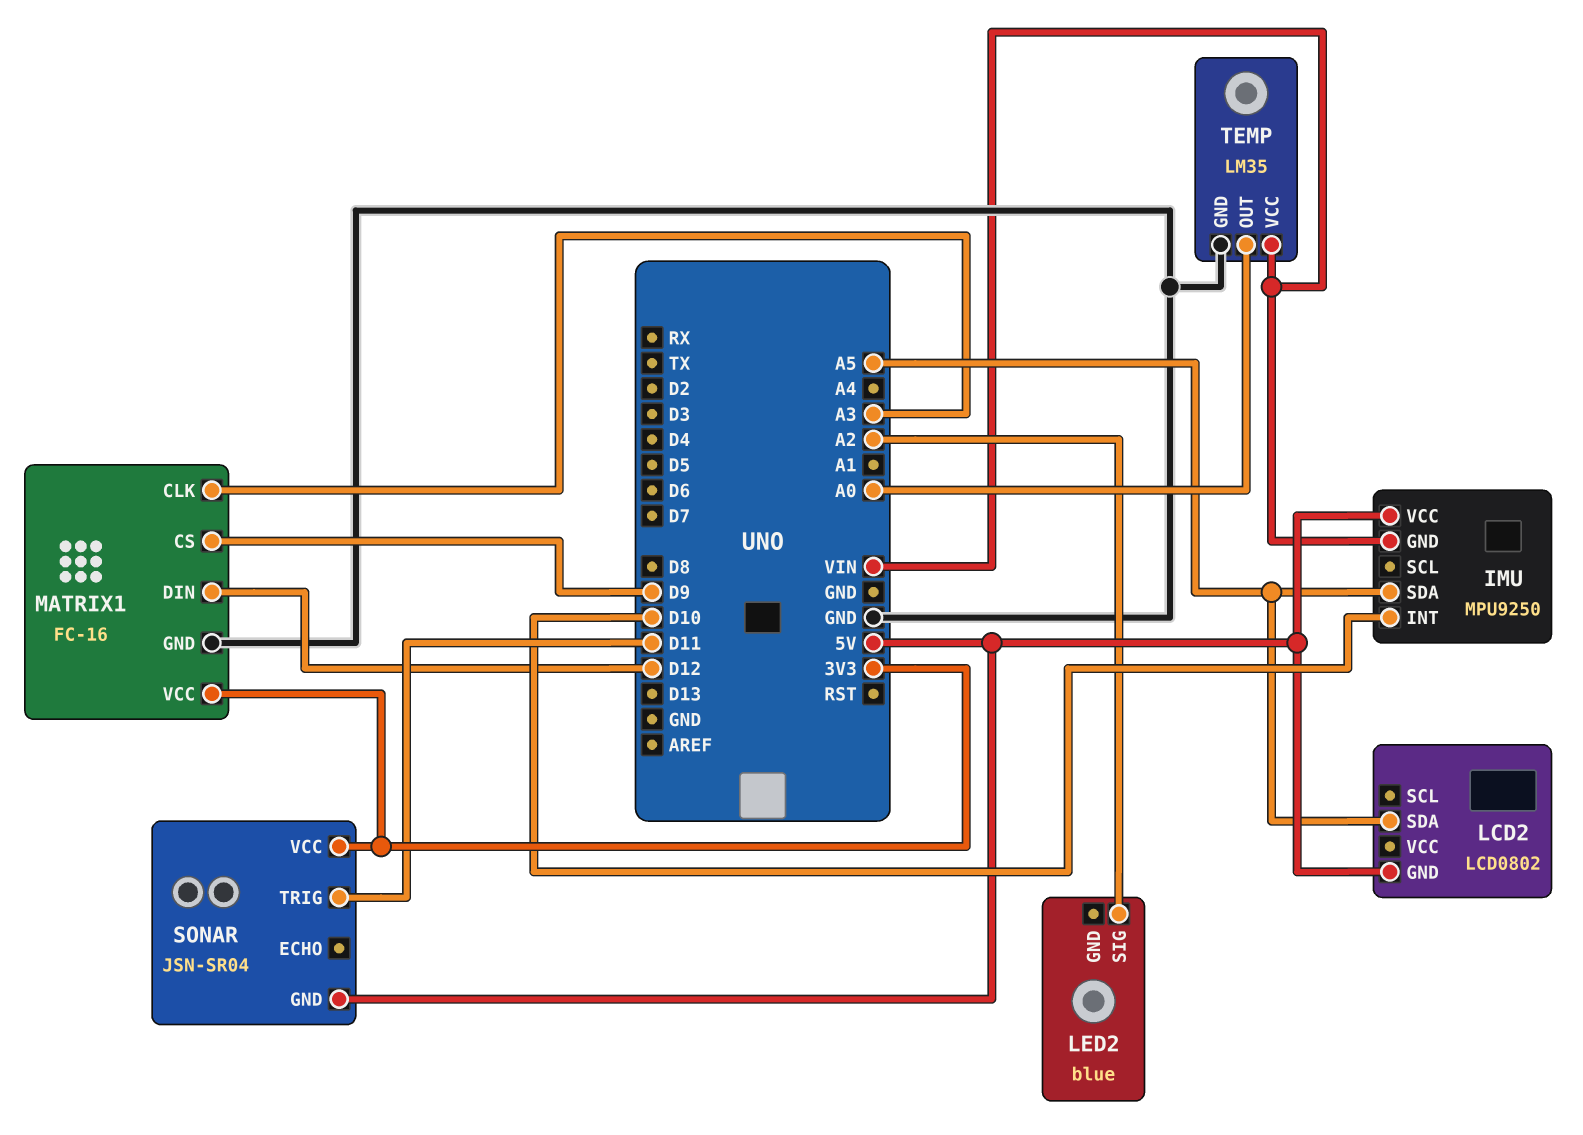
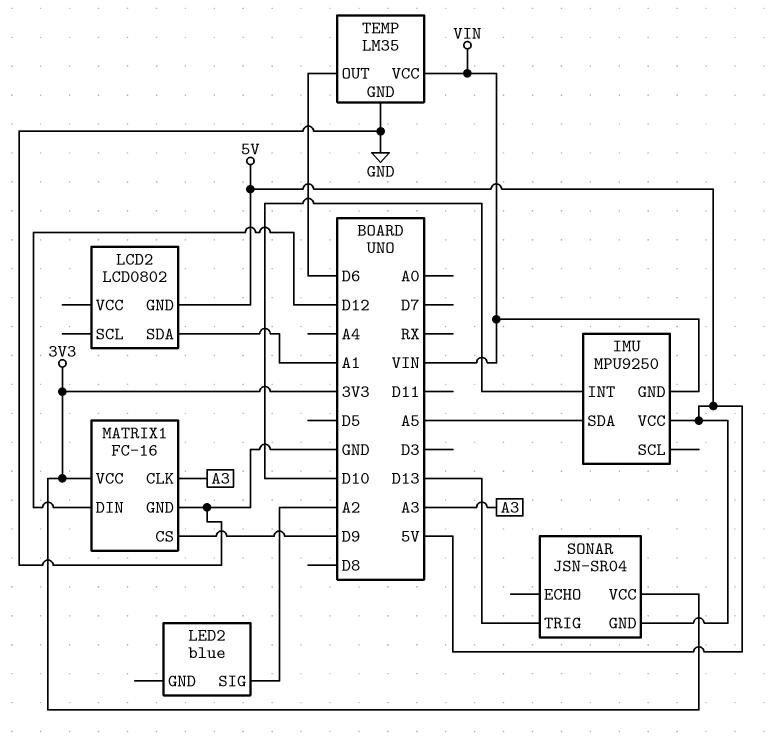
LCD2 pin SDA: A5 -> A1
SONAR pin TRIG: D11 -> D13
TEMP pin OUT: A0 -> D6

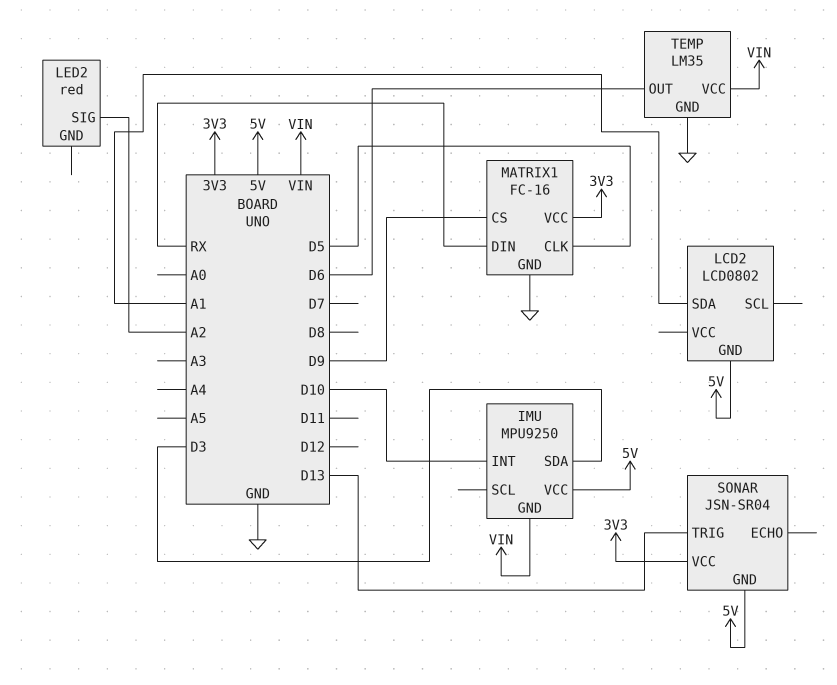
IMU pin SDA: A5 -> D3
LED2: blue -> red
MATRIX1 pin CLK: A3 -> D5
MATRIX1 pin DIN: D12 -> RX

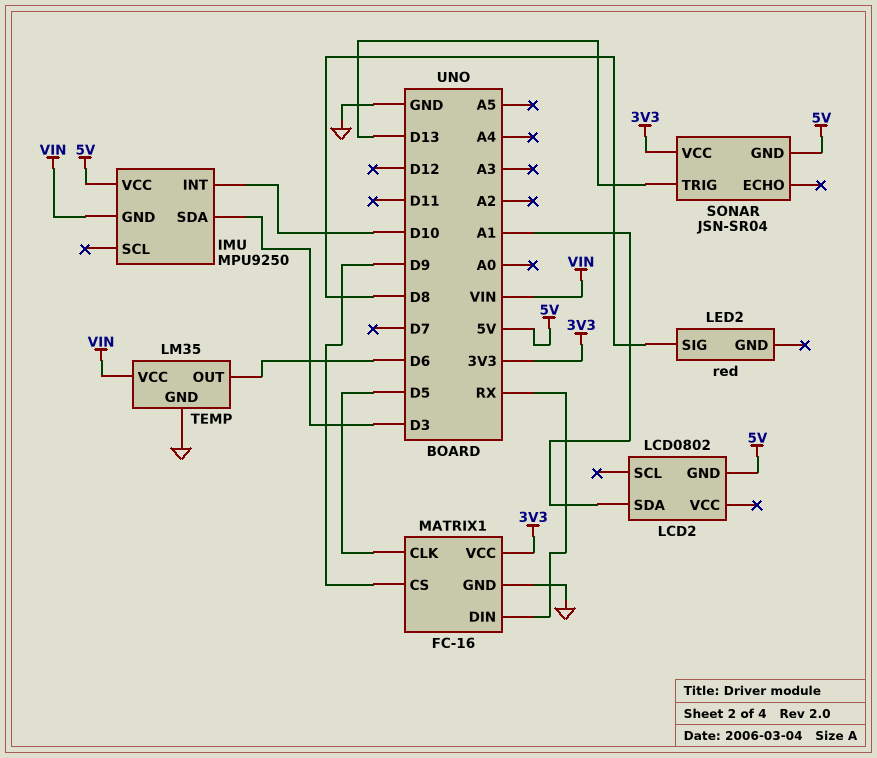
LED2 pin SIG: A2 -> D8

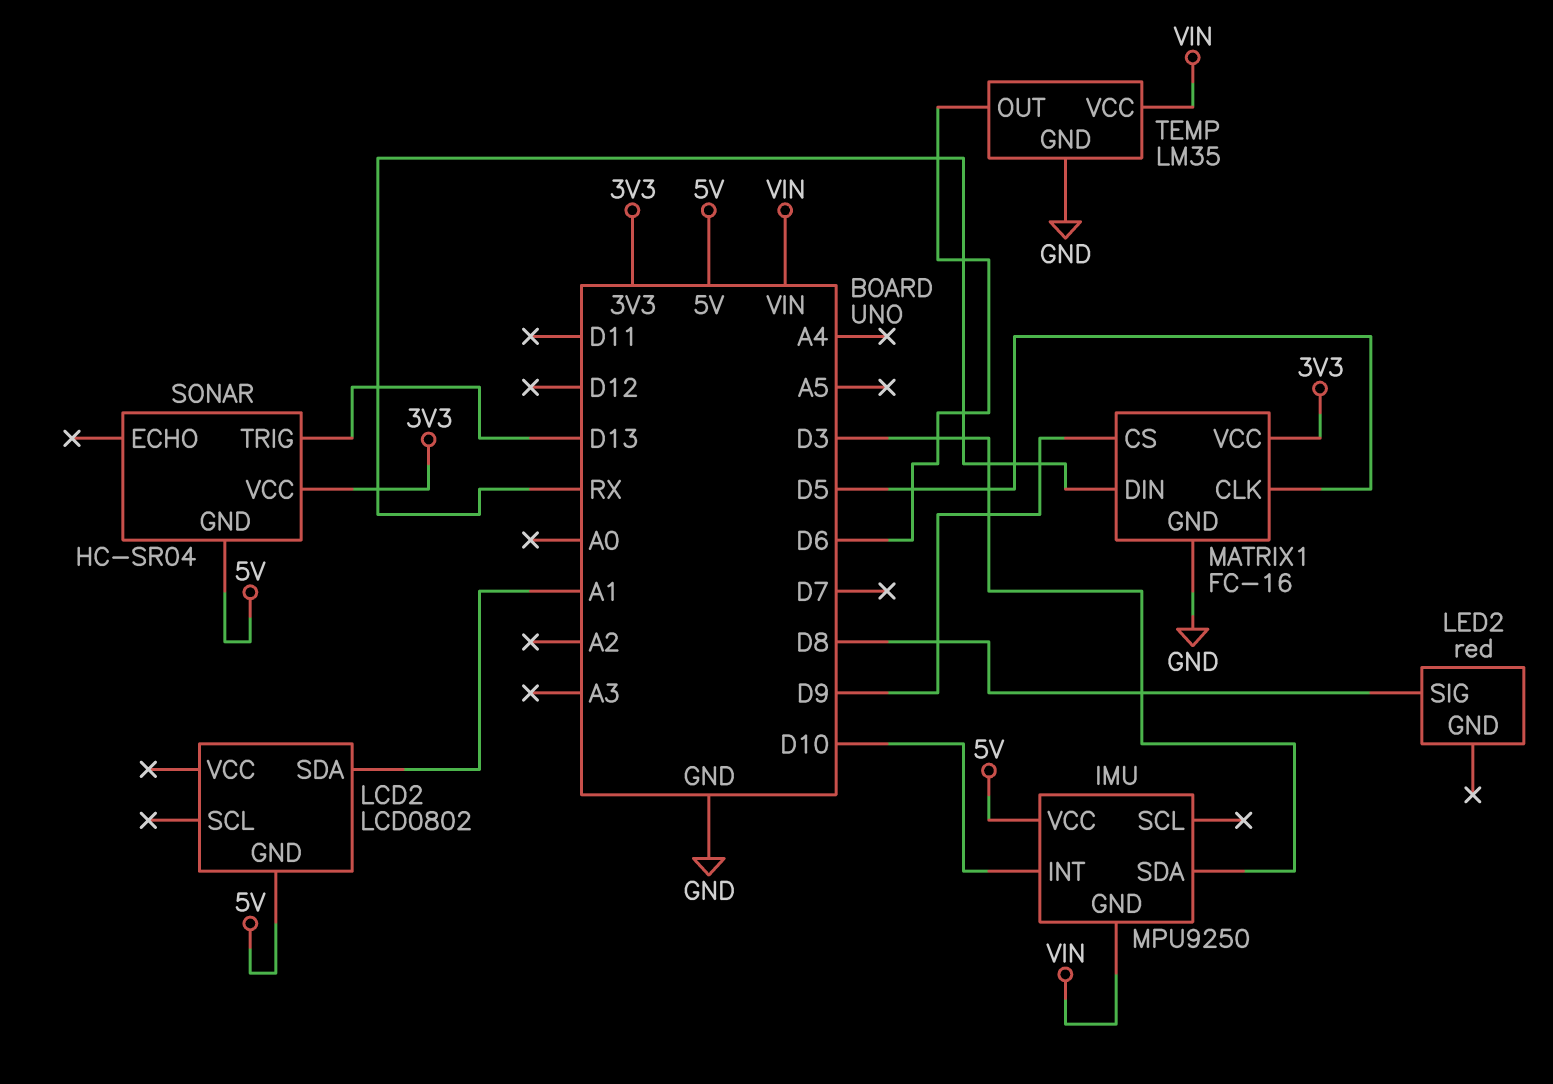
SONAR: JSN-SR04 -> HC-SR04

